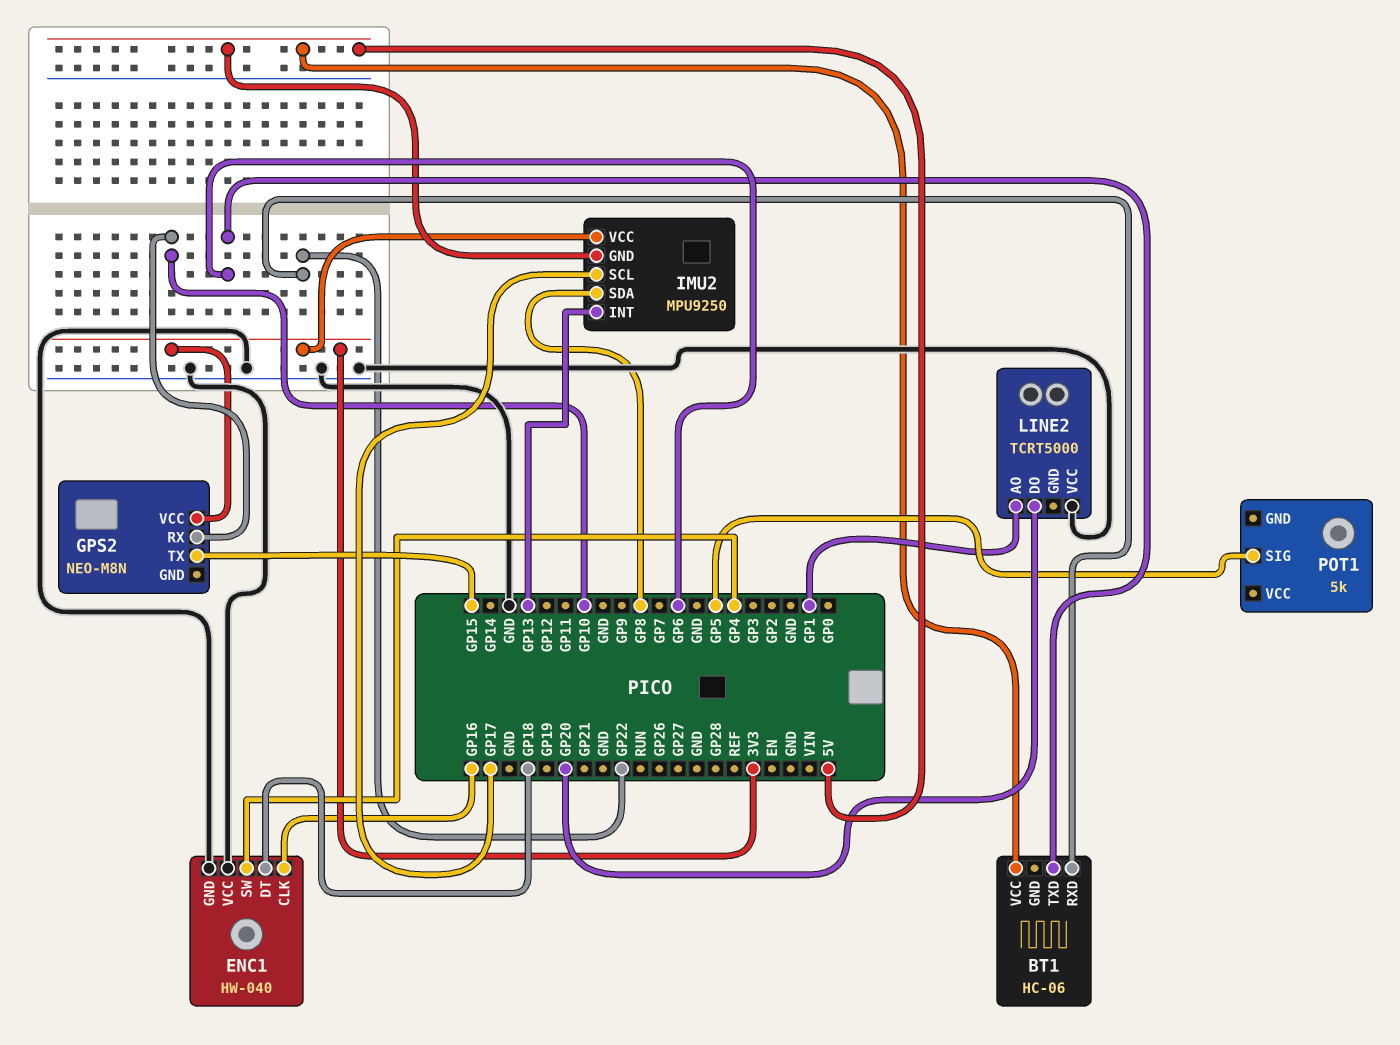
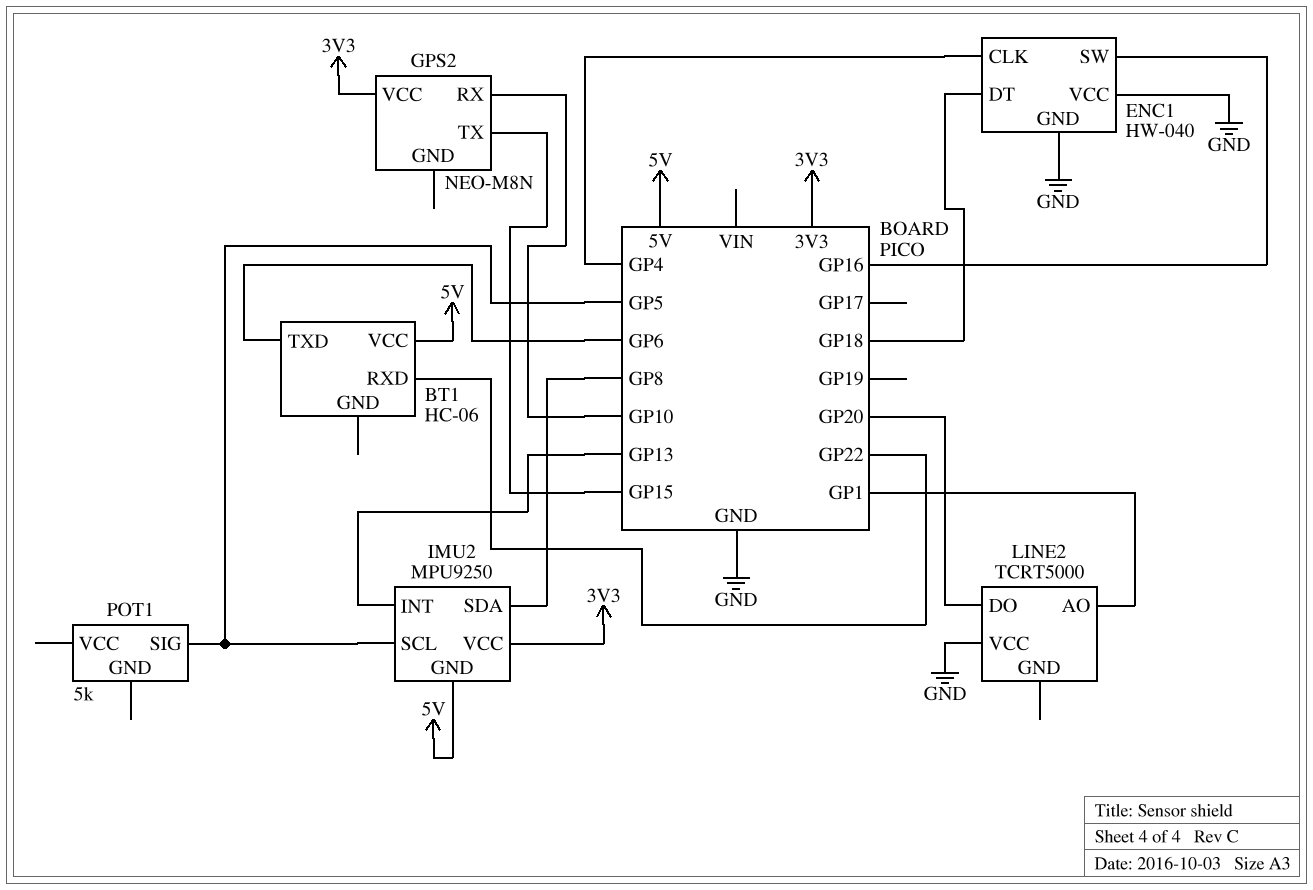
ENC1 pin CLK: GP16 -> GP4
ENC1 pin SW: GP4 -> GP16
IMU2 pin SCL: GP17 -> GP5

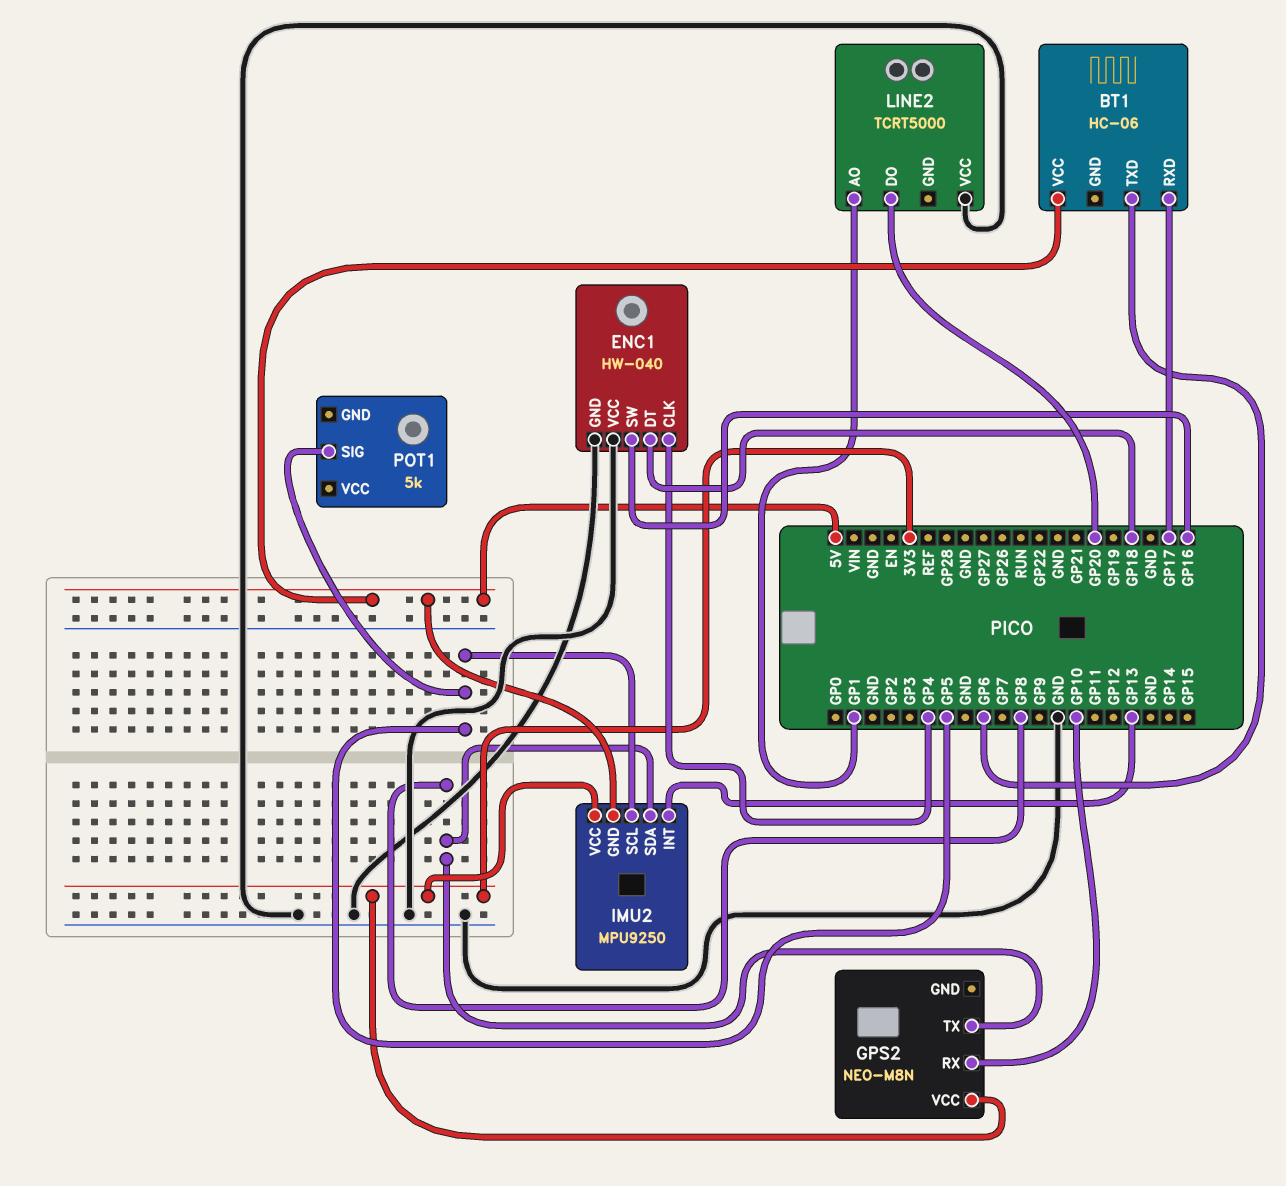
BT1 pin RXD: GP22 -> GP17
GPS2 pin TX: GP15 -> GP8

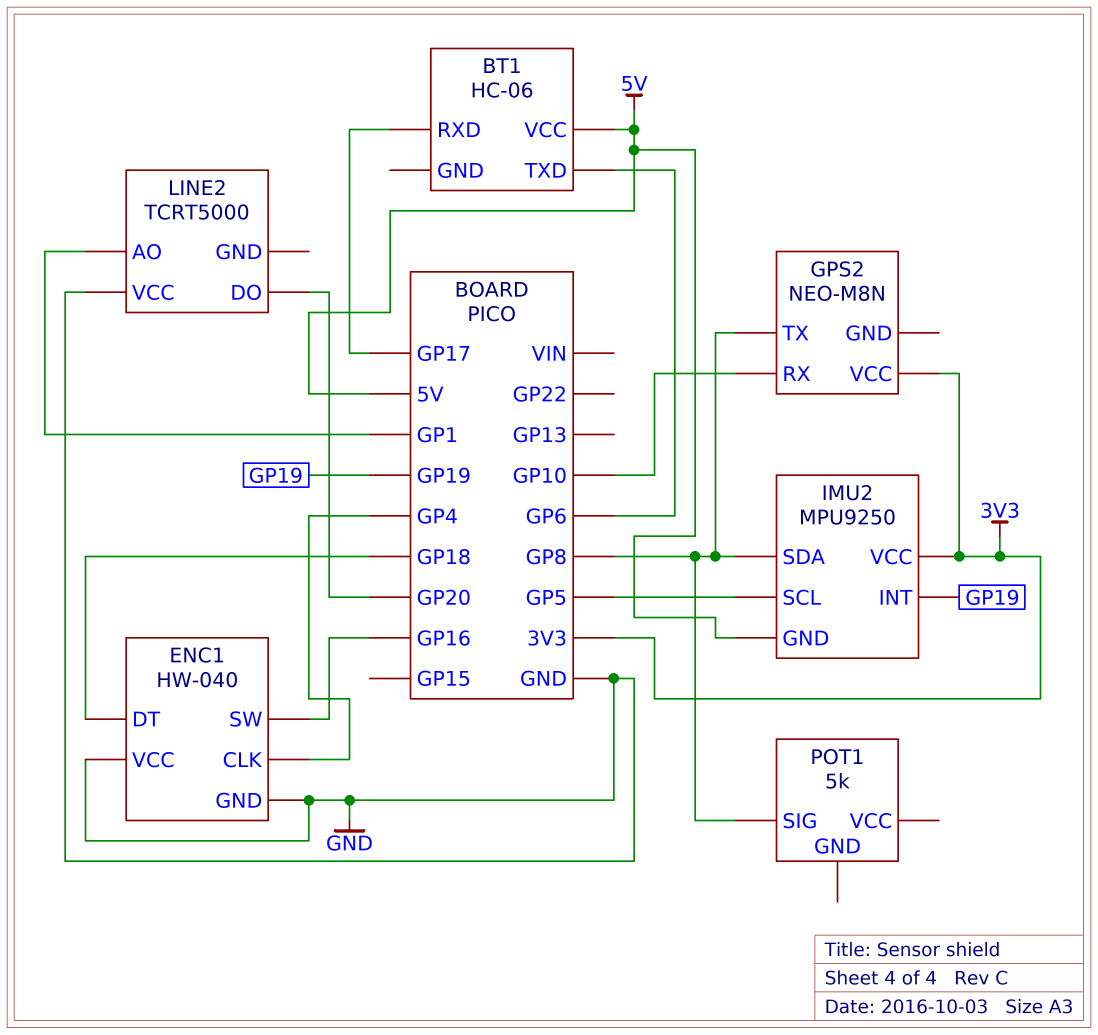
IMU2 pin INT: GP13 -> GP19
POT1 pin SIG: GP5 -> GP8

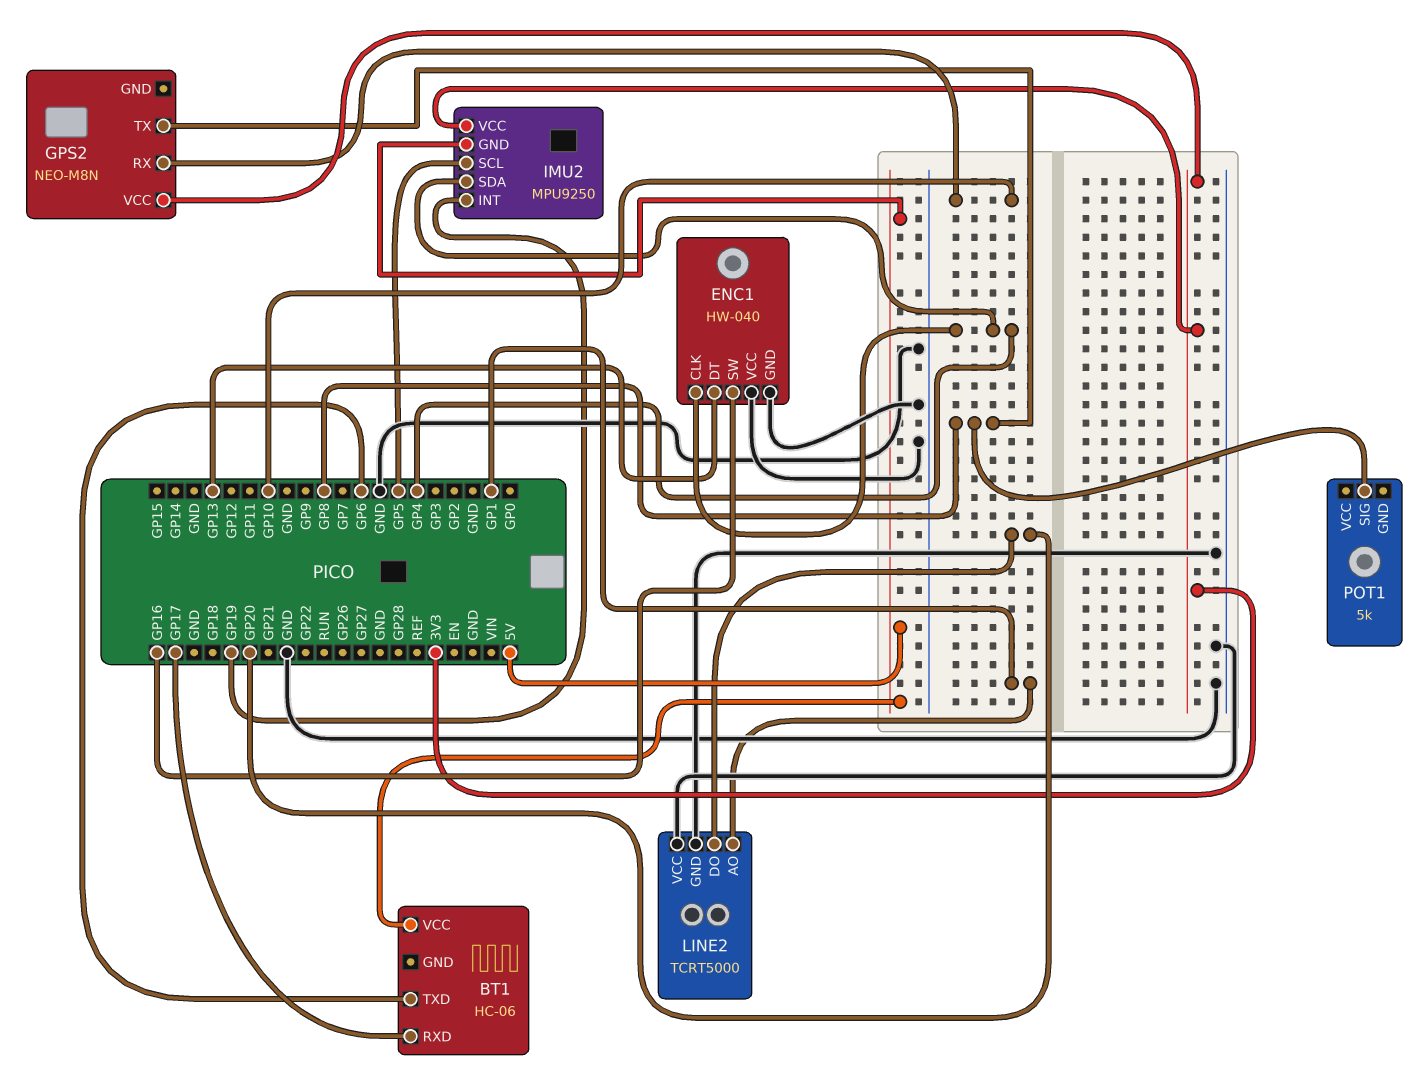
ENC1 pin DT: GP18 -> GP13
IMU2 pin SDA: GP8 -> GP4
LINE2 pin GND: none -> GND

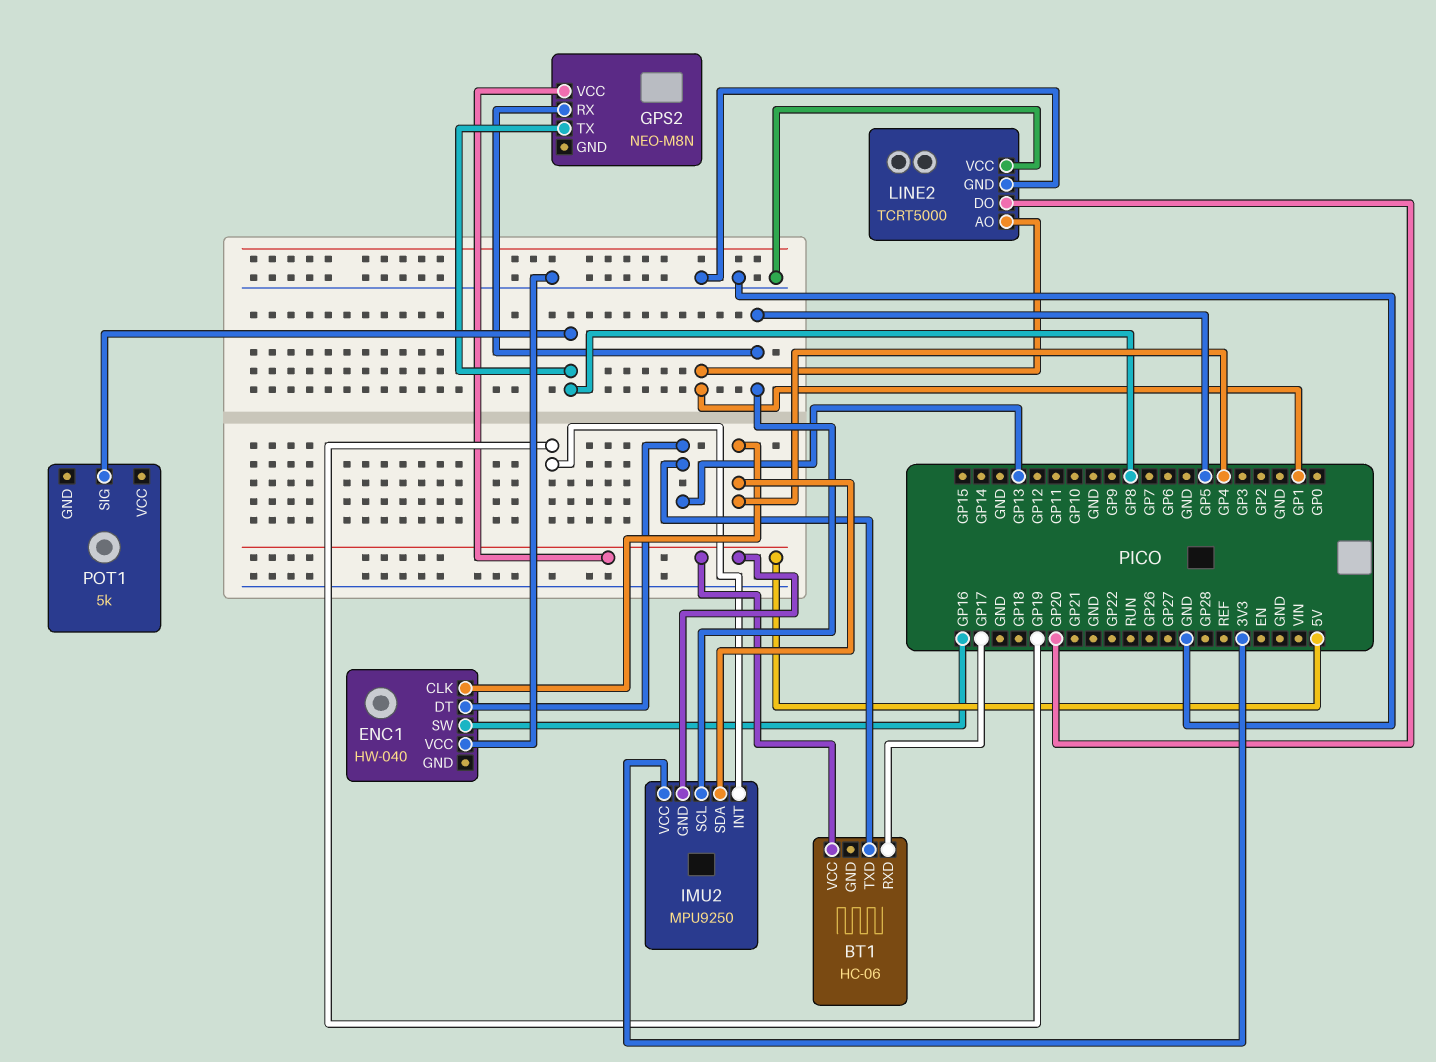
BT1 pin TXD: GP6 -> GP13
ENC1 pin GND: GND -> none
GPS2 pin RX: GP10 -> GP5
GPS2 pin VCC: 3V3 -> 5V

